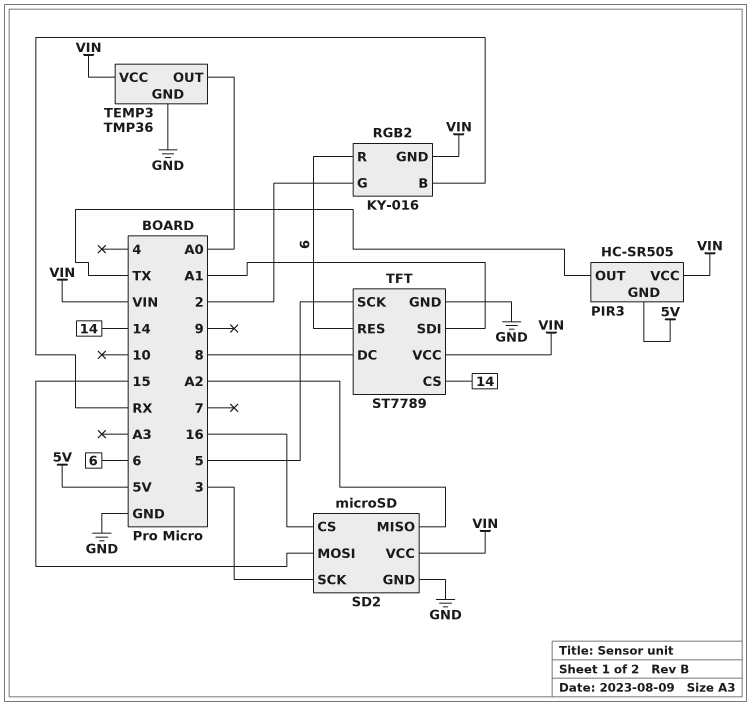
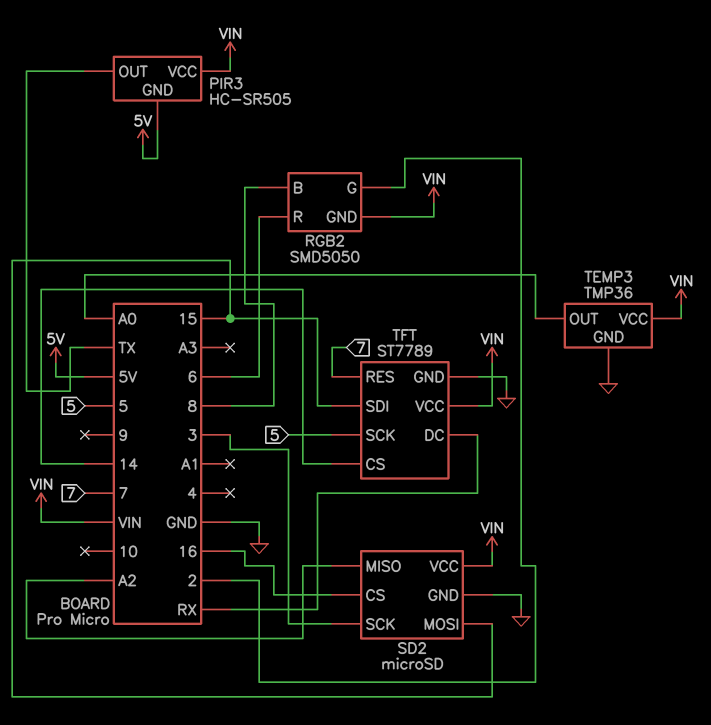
RGB2: KY-016 -> SMD5050
RGB2 pin B: RX -> 8
TFT pin DC: 8 -> RX
TFT pin RES: 6 -> 7
TFT pin SDI: A1 -> 15

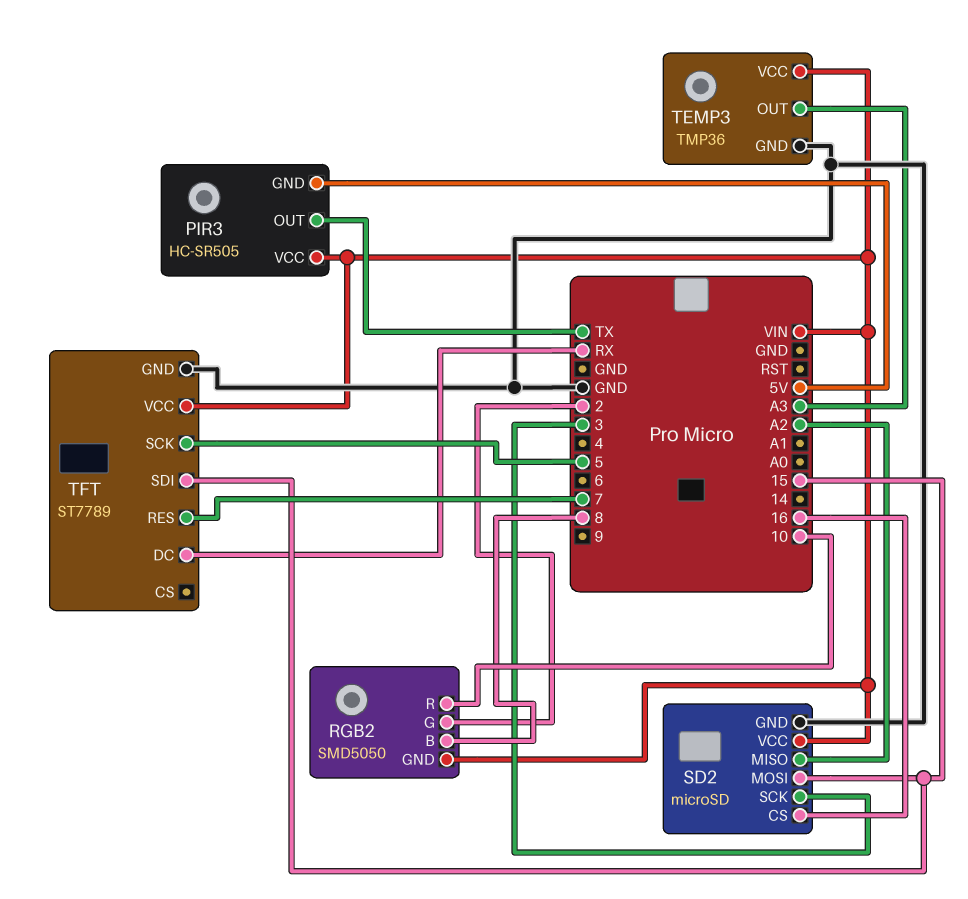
RGB2 pin R: 6 -> 10
TEMP3 pin OUT: A0 -> A3
TFT pin CS: 14 -> none

